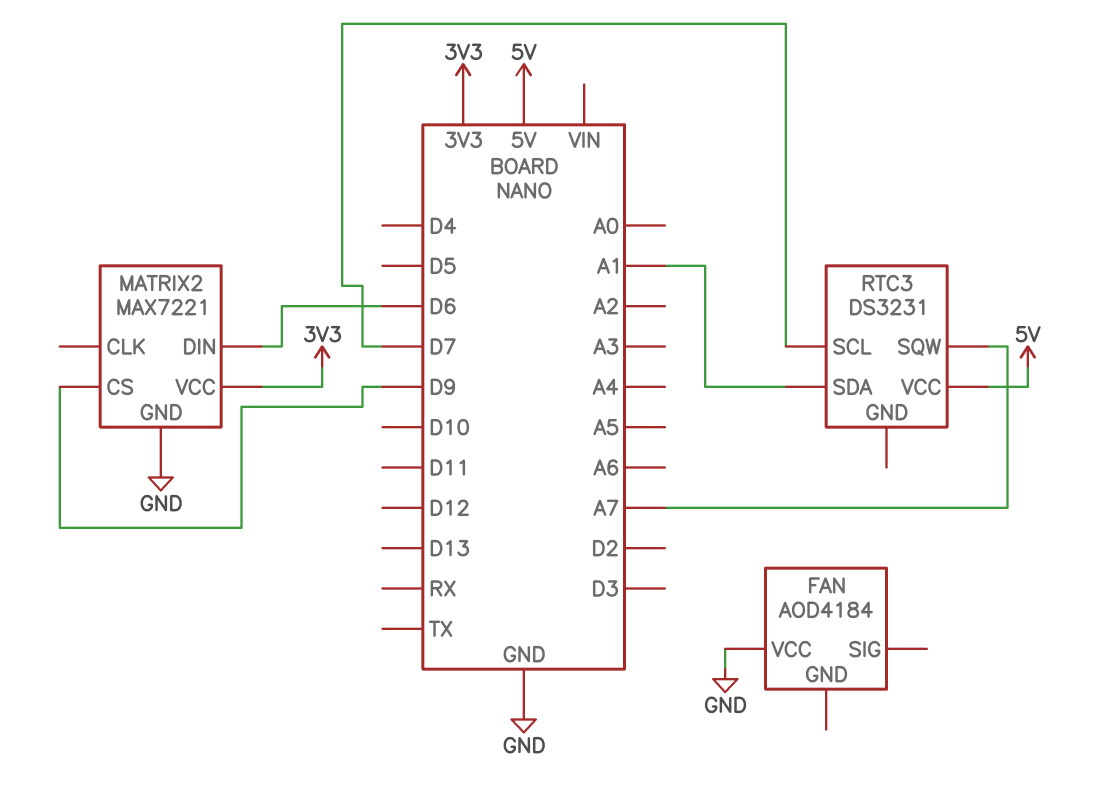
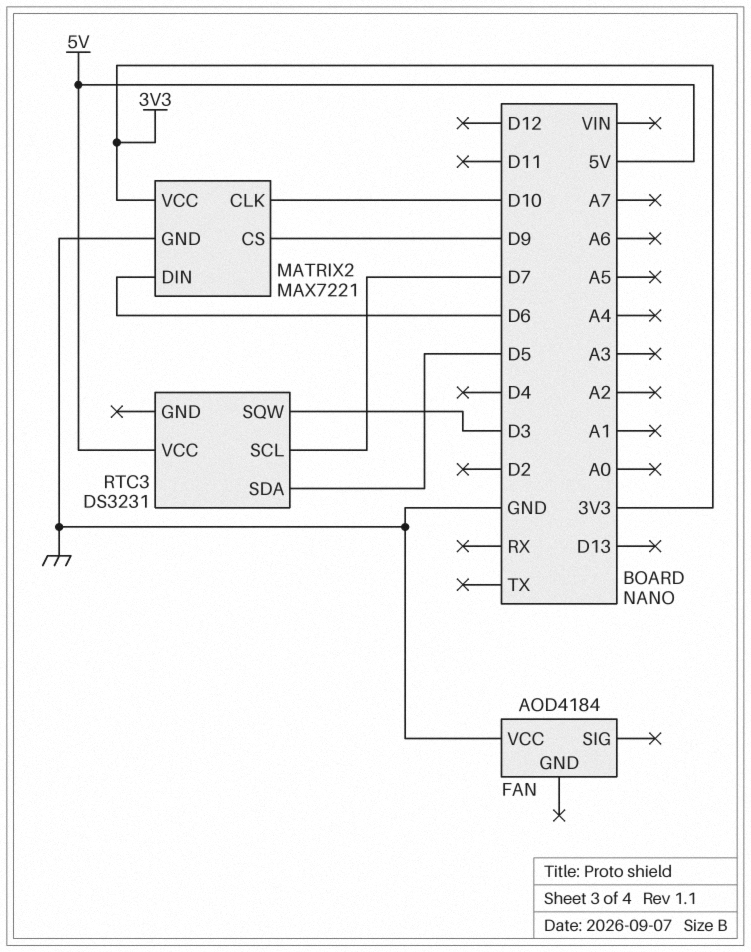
MATRIX2 pin CLK: none -> D10
RTC3 pin SDA: A1 -> D5
RTC3 pin SQW: A7 -> D3

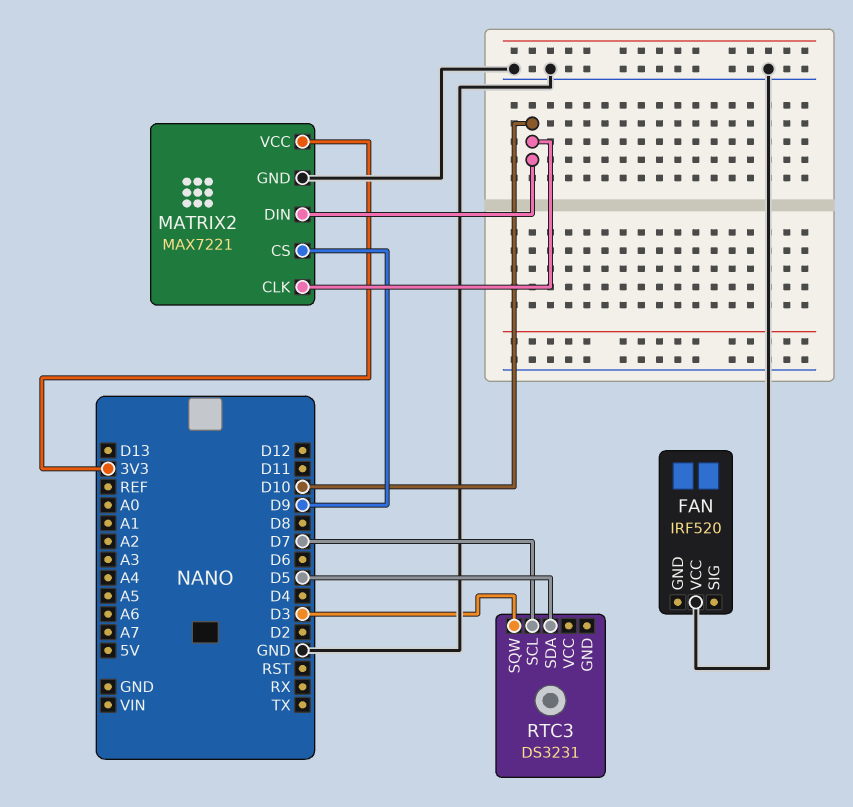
FAN: AOD4184 -> IRF520
MATRIX2 pin DIN: D6 -> D10
RTC3 pin VCC: 5V -> none

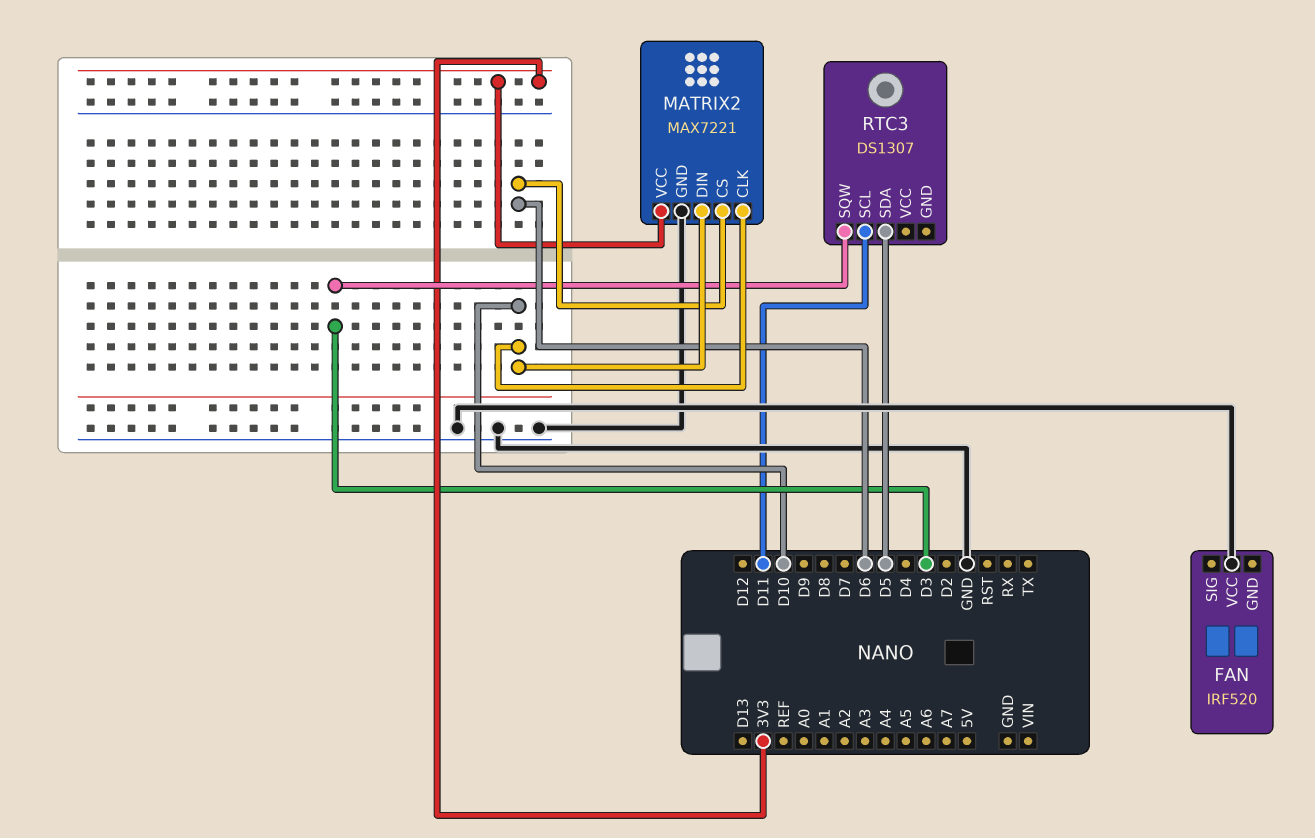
MATRIX2 pin CS: D9 -> D6
RTC3: DS3231 -> DS1307
RTC3 pin SCL: D7 -> D11

